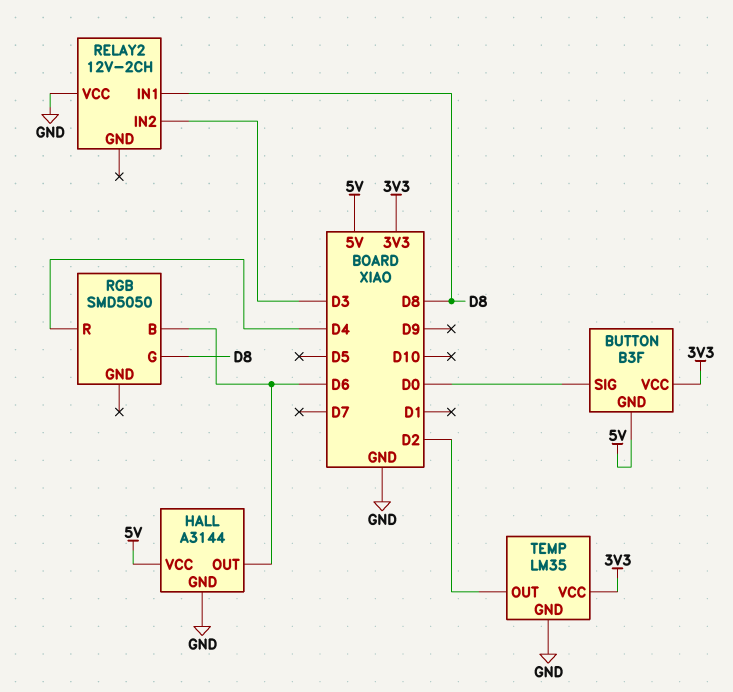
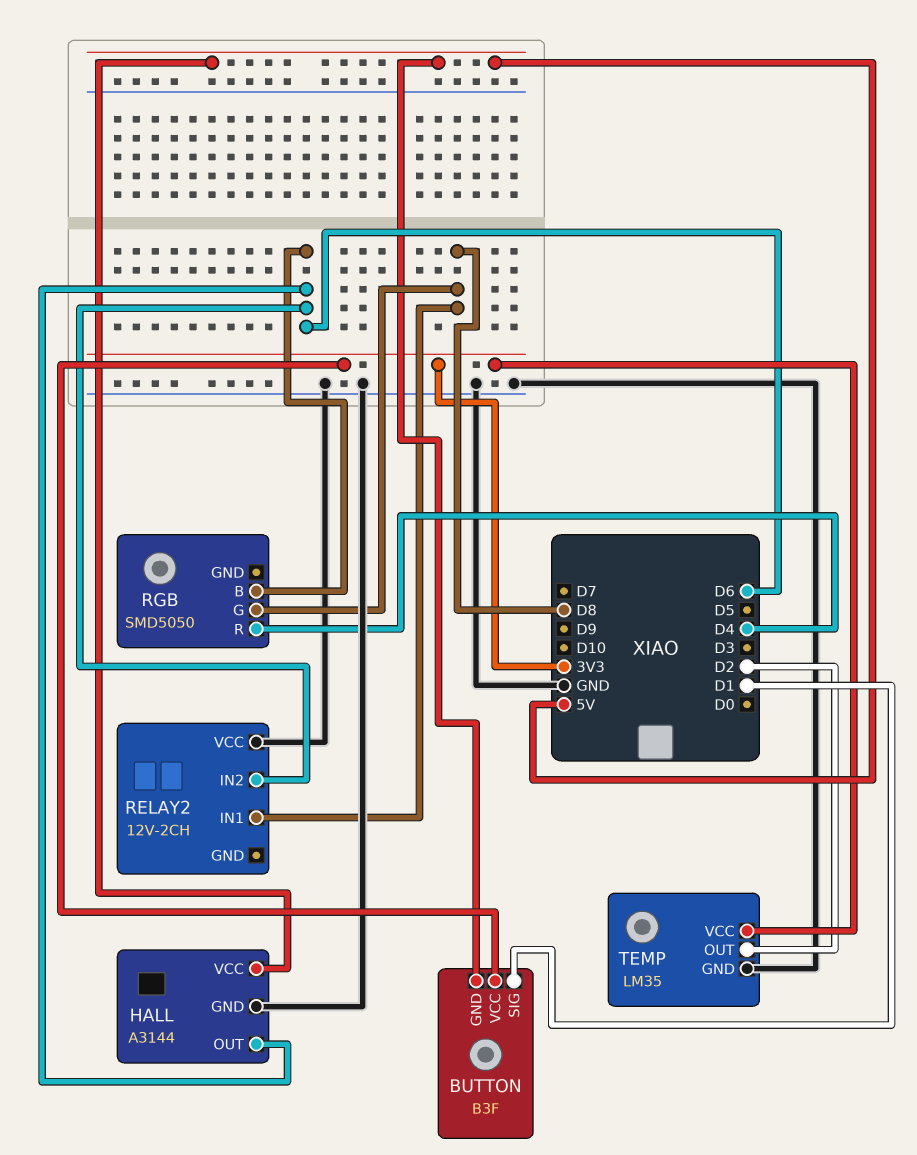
BUTTON pin SIG: D0 -> D1
RELAY2 pin IN2: D3 -> D6

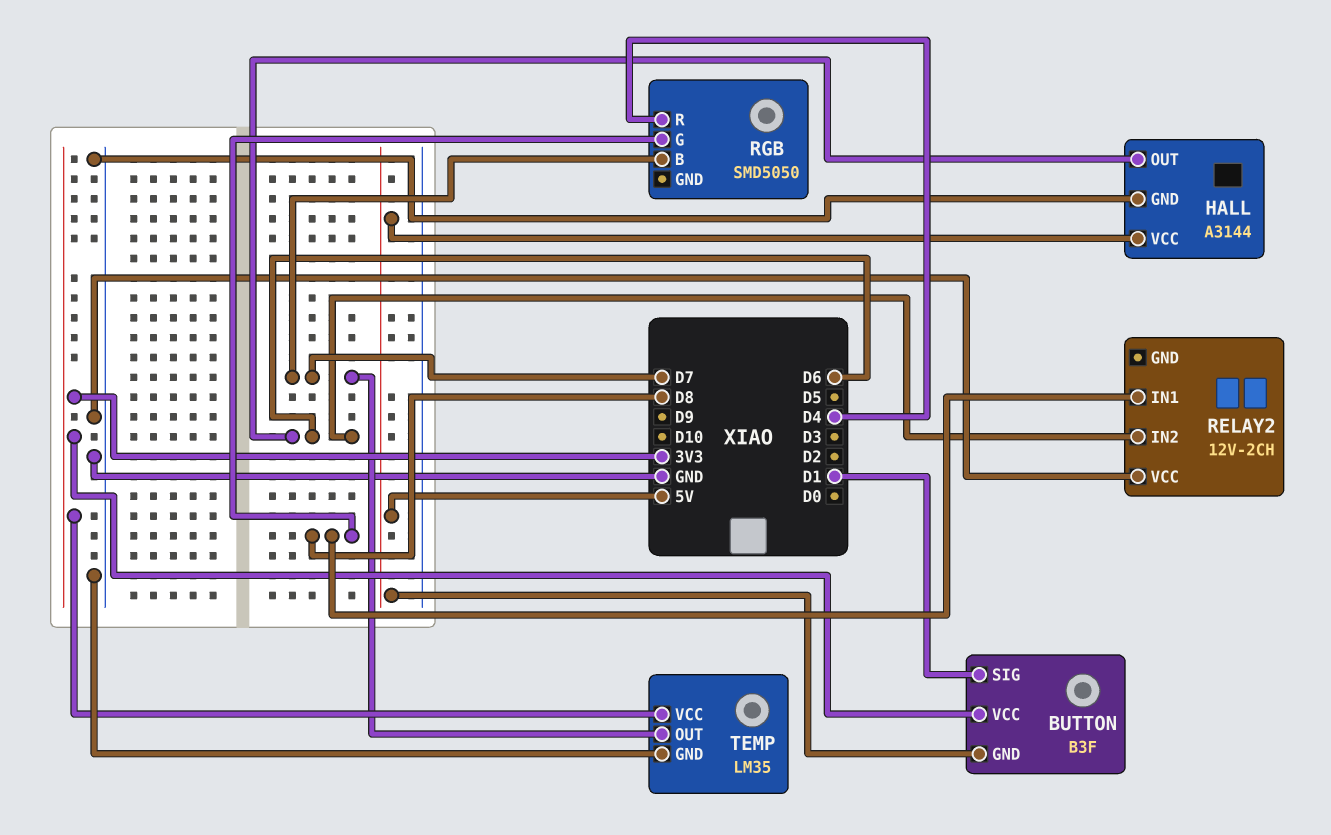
RGB pin B: D6 -> D7
TEMP pin OUT: D2 -> D7

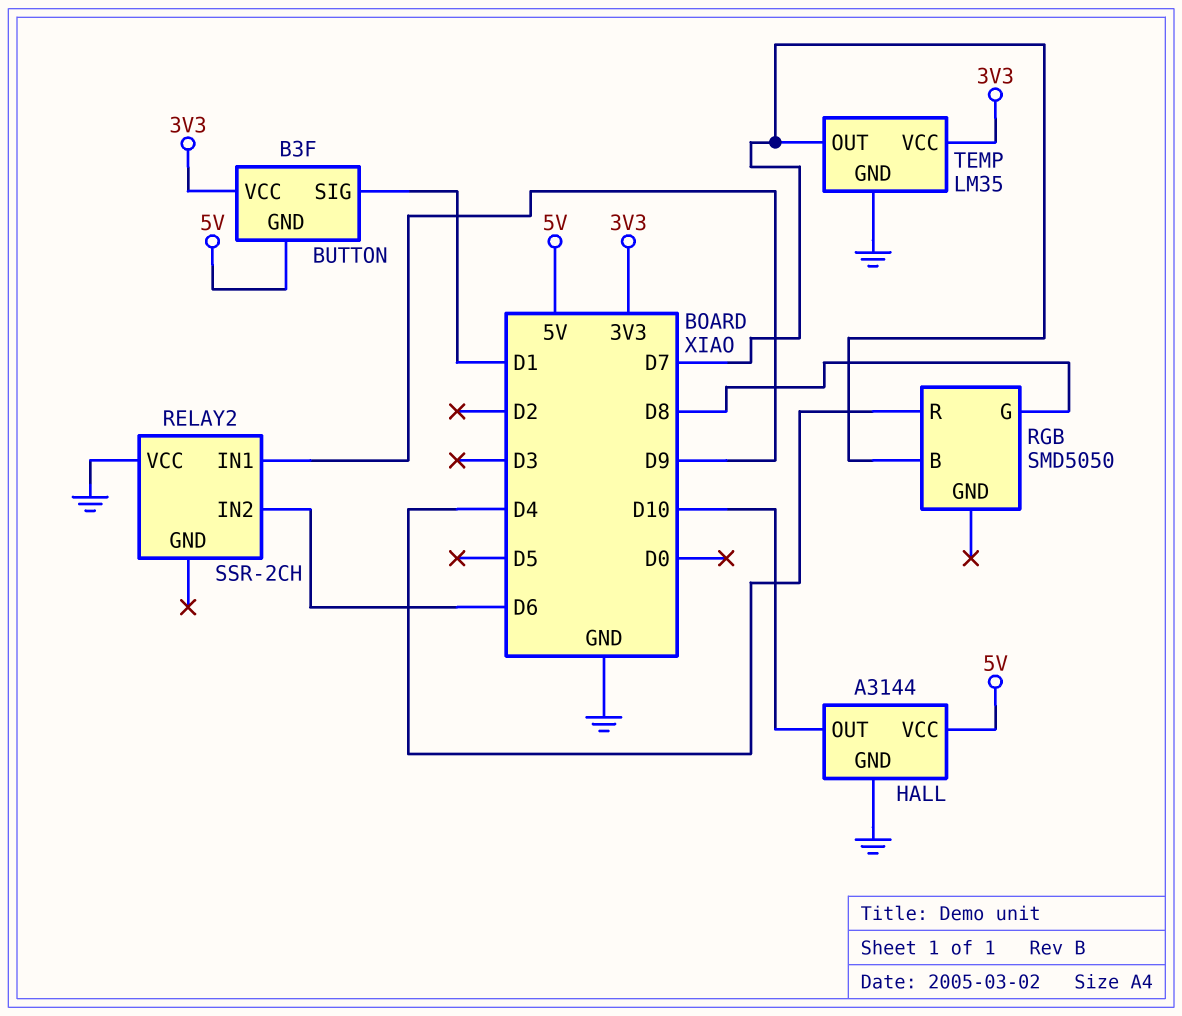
HALL pin OUT: D6 -> D10
RELAY2: 12V-2CH -> SSR-2CH
RELAY2 pin IN1: D8 -> D9

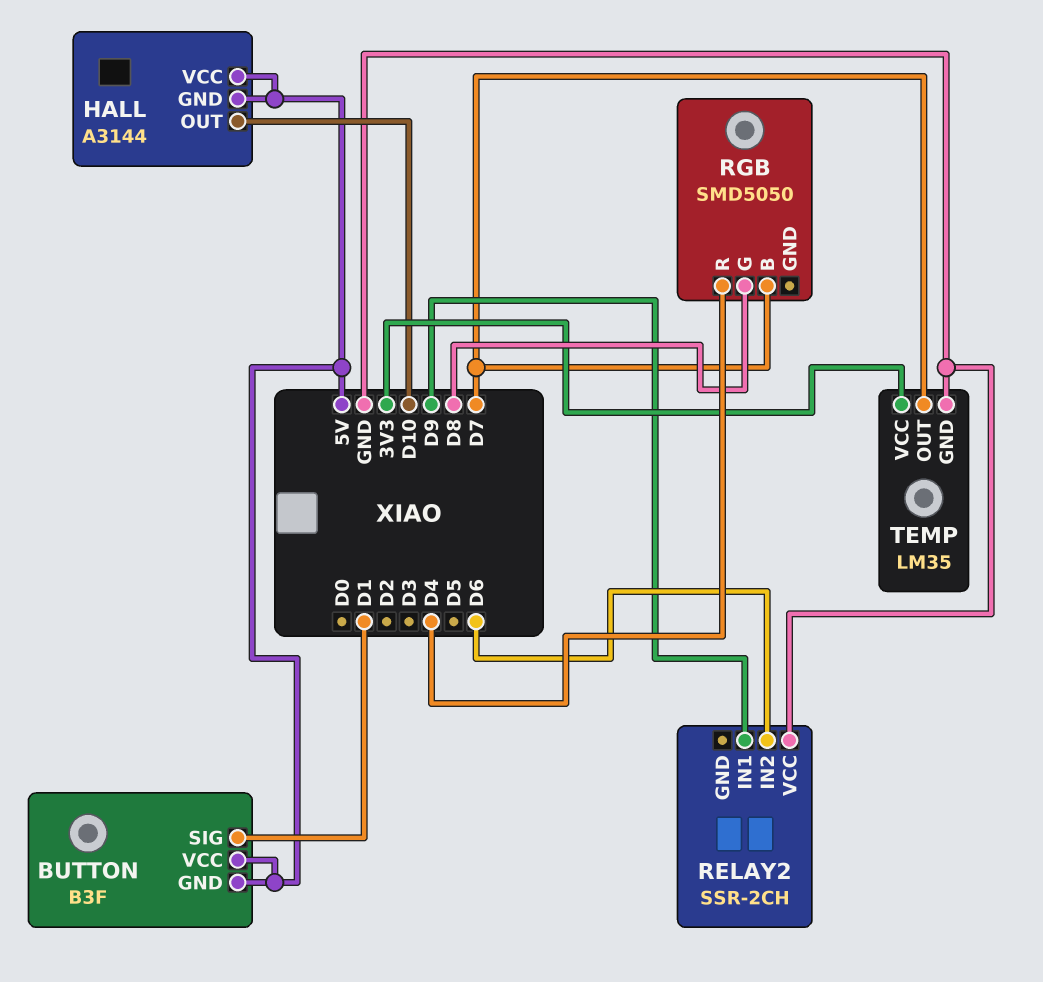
BUTTON pin VCC: 3V3 -> 5V
HALL pin GND: GND -> 5V

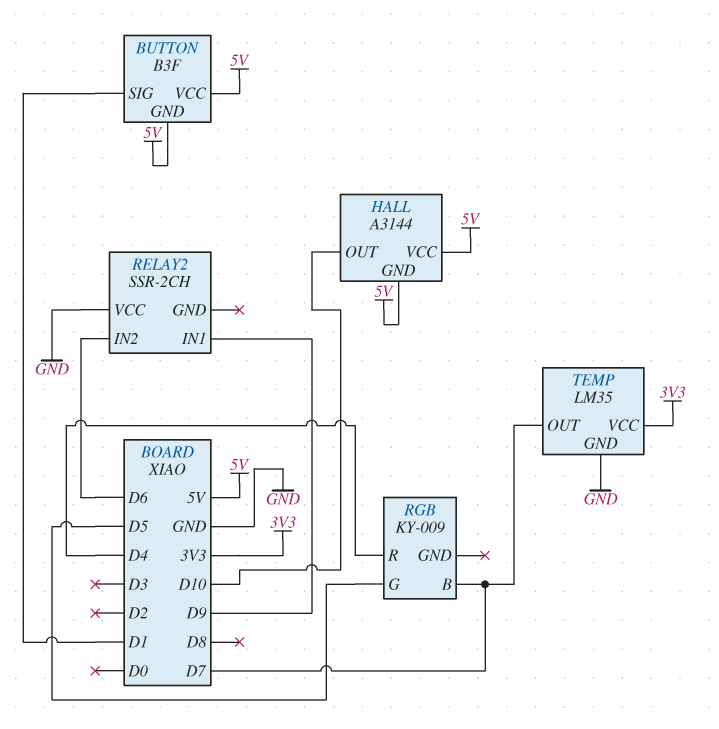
RGB: SMD5050 -> KY-009
RGB pin G: D8 -> D5

